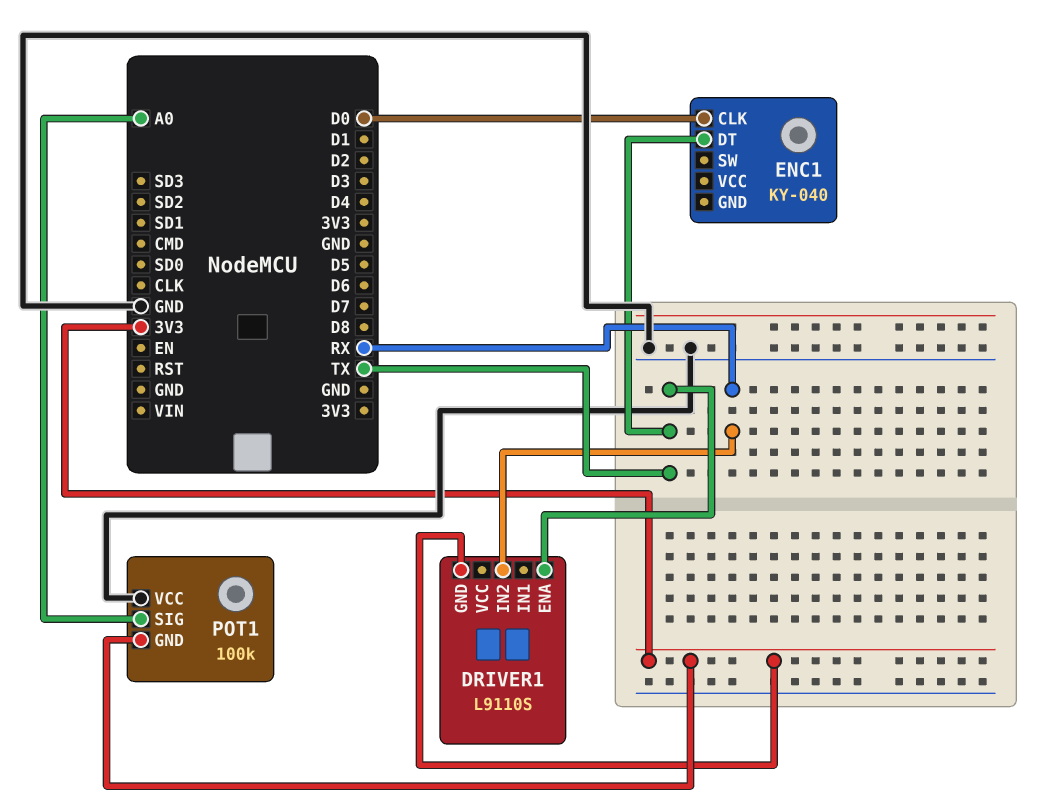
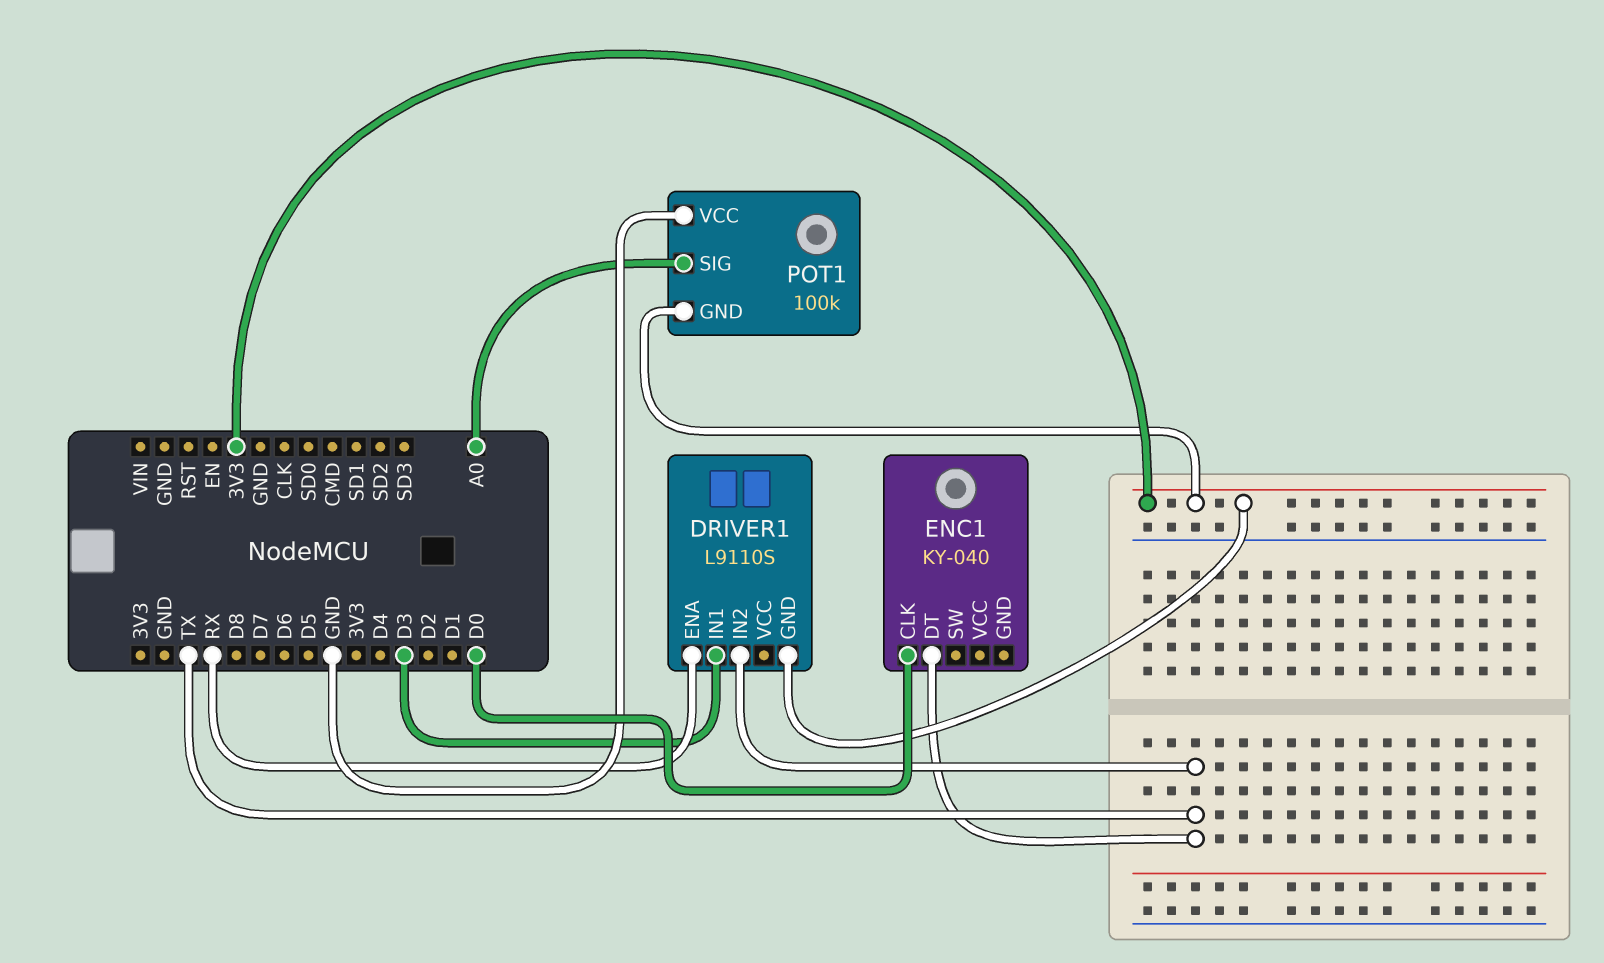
DRIVER1 pin ENA: TX -> RX
DRIVER1 pin IN1: none -> D3
DRIVER1 pin IN2: RX -> TX

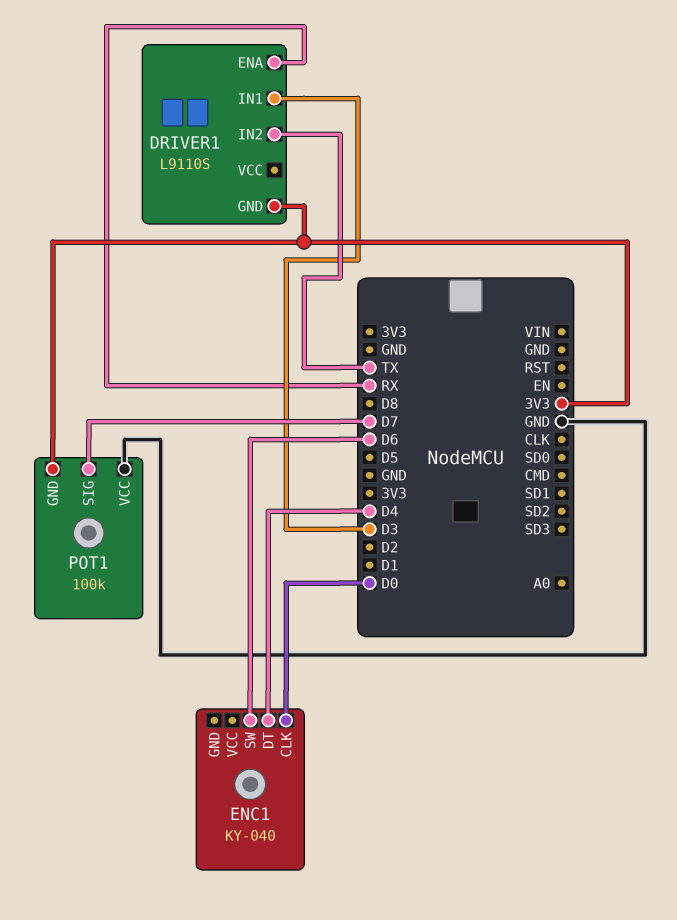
ENC1 pin DT: TX -> D4
ENC1 pin SW: none -> D6
POT1 pin SIG: A0 -> D7

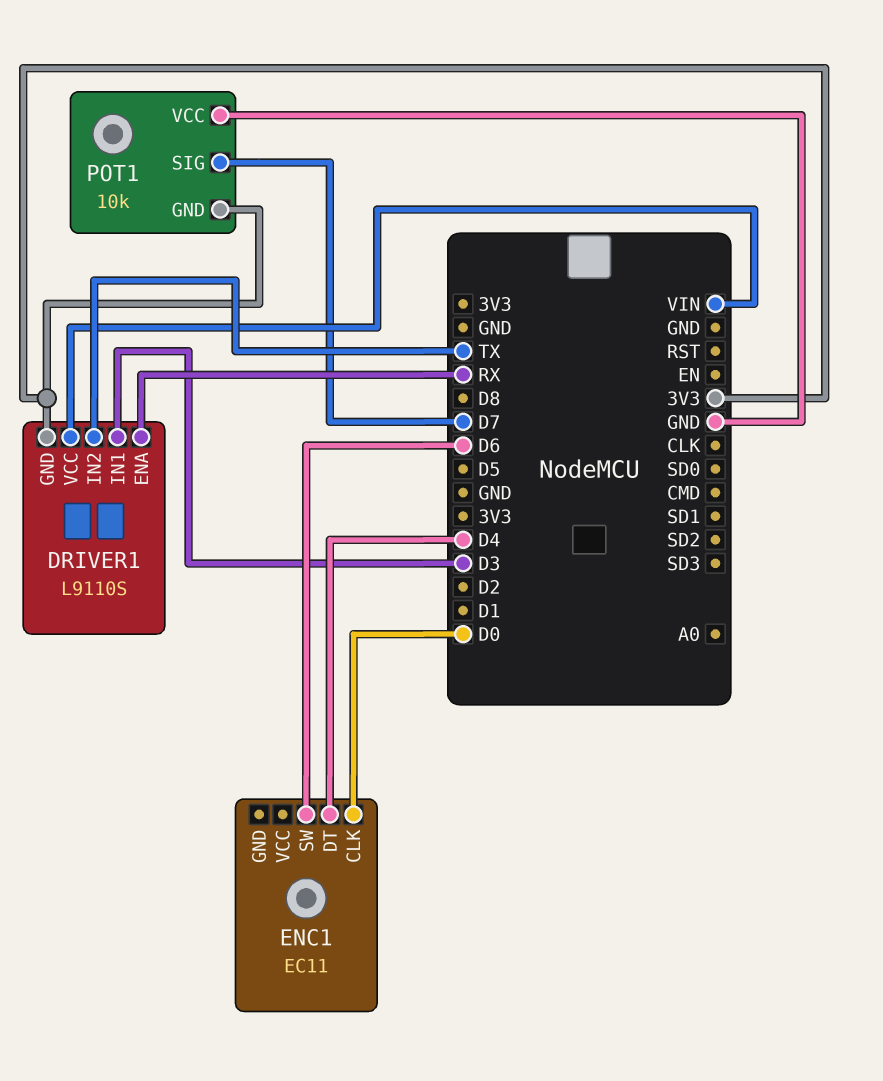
DRIVER1 pin VCC: none -> VIN
ENC1: KY-040 -> EC11
POT1: 100k -> 10k

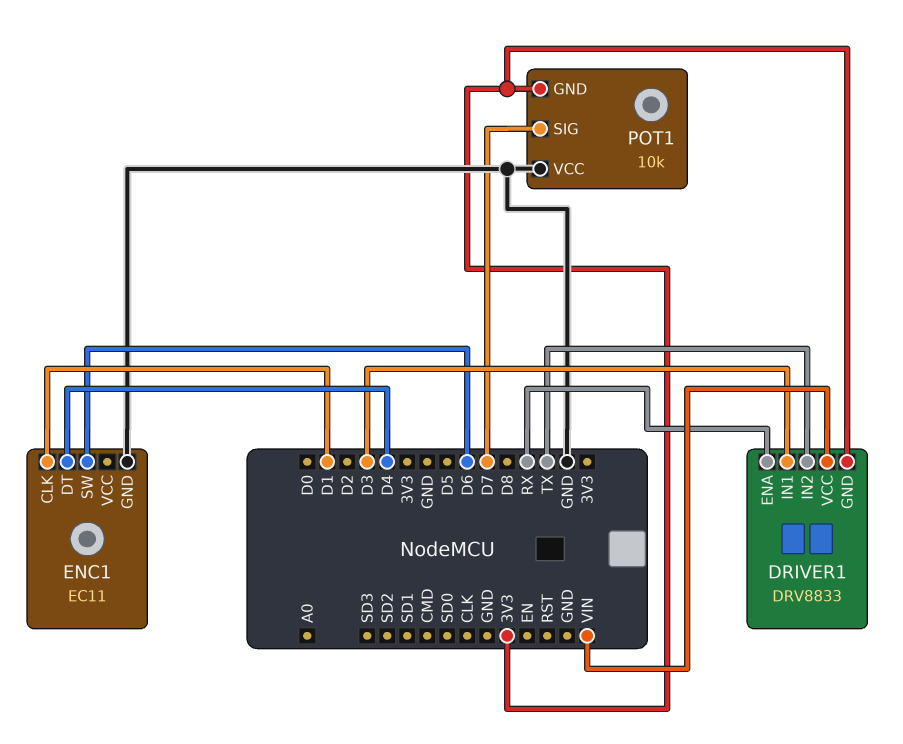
DRIVER1: L9110S -> DRV8833
ENC1 pin CLK: D0 -> D1
ENC1 pin GND: none -> GND

